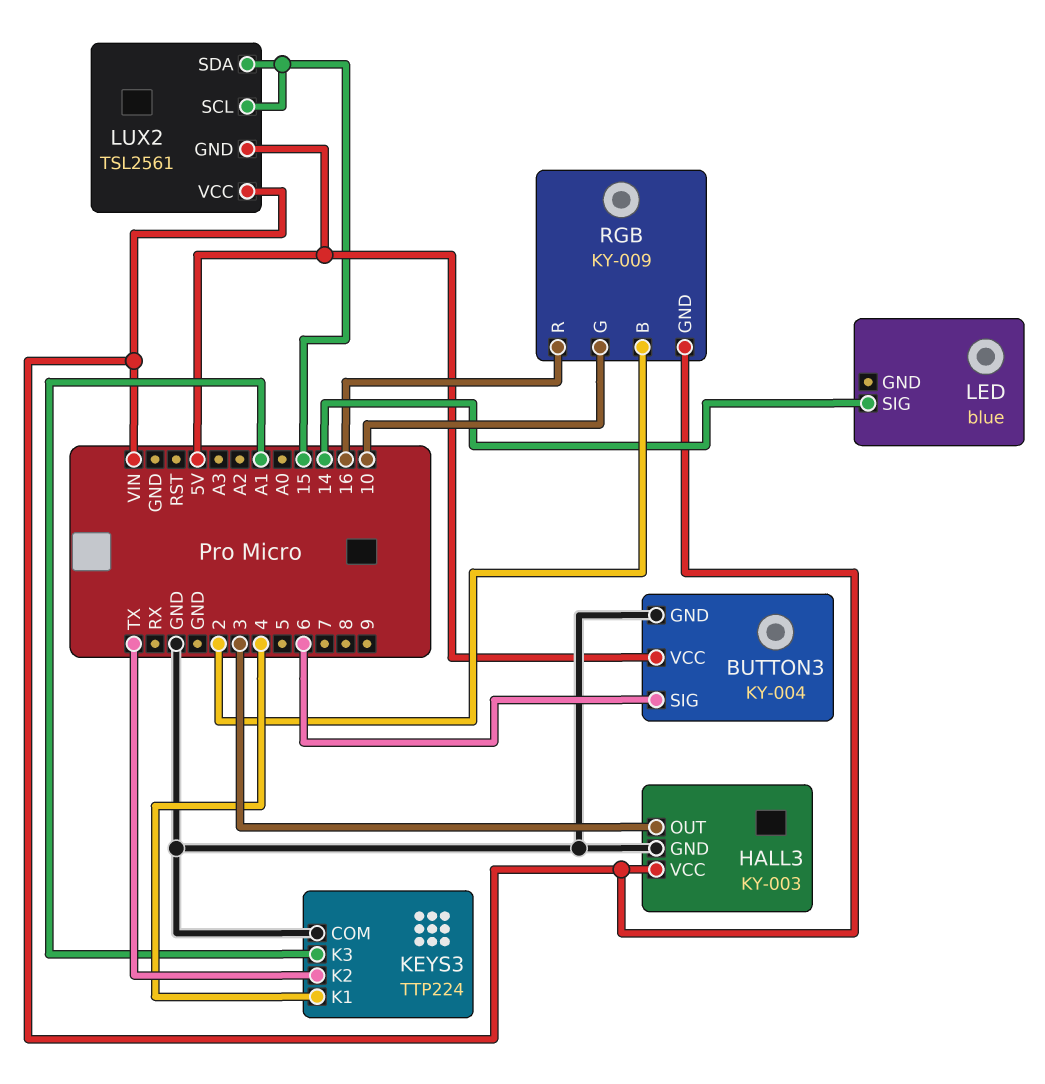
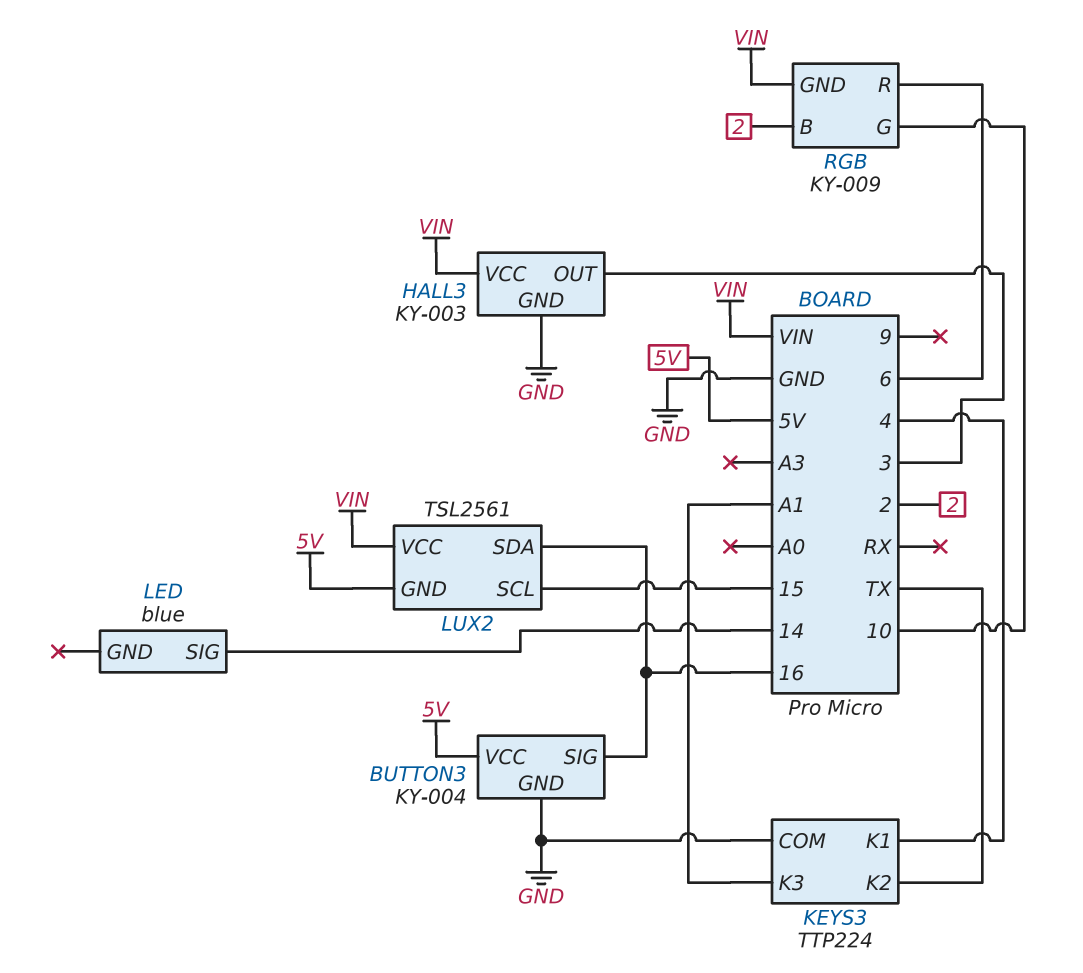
BUTTON3 pin SIG: 6 -> 16
LUX2 pin SDA: 15 -> 16
RGB pin R: 16 -> 6

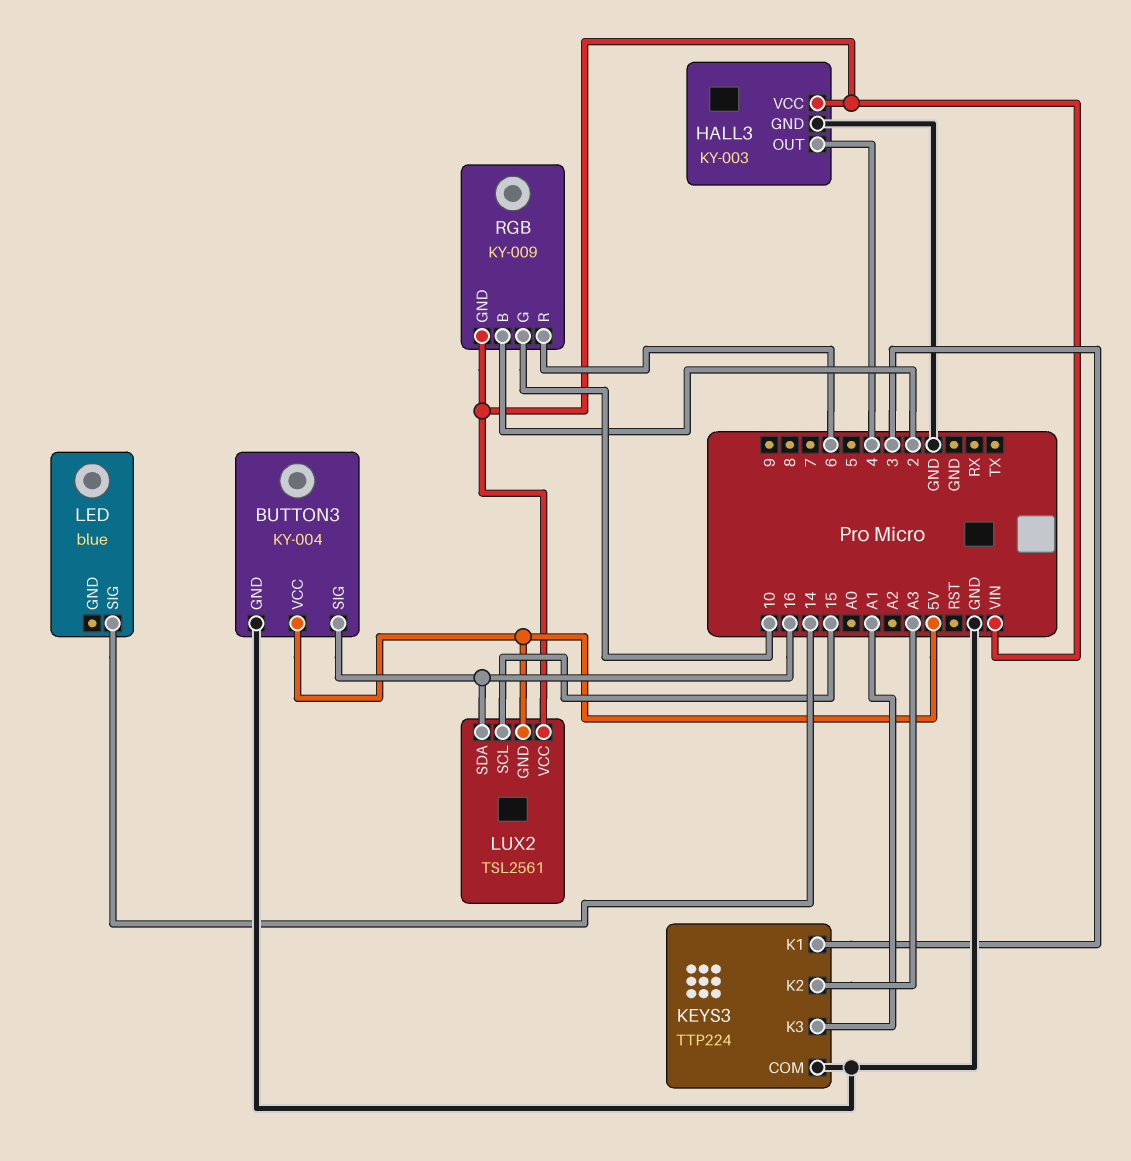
HALL3 pin OUT: 3 -> 4
KEYS3 pin K1: 4 -> 3
KEYS3 pin K2: TX -> A3

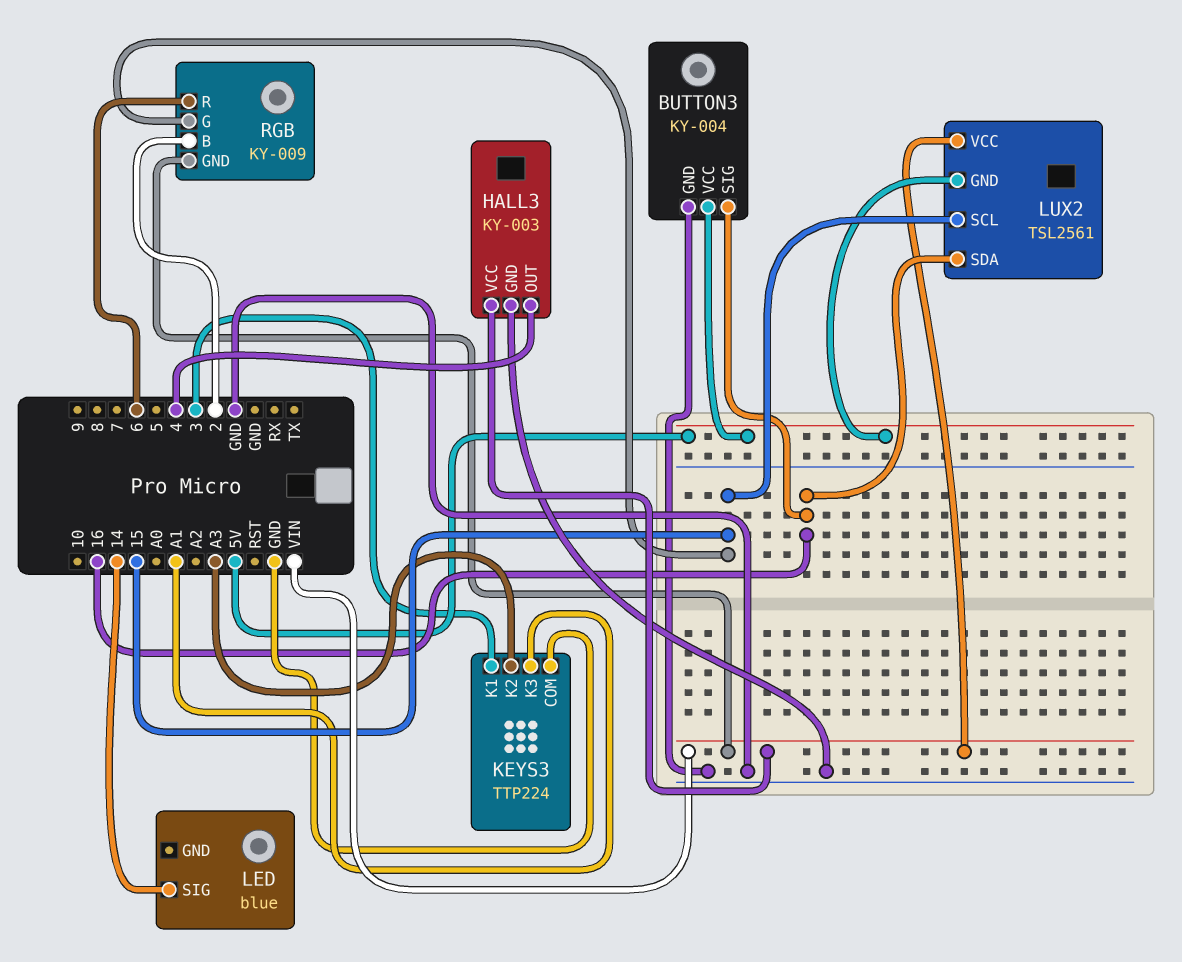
RGB pin G: 10 -> 15

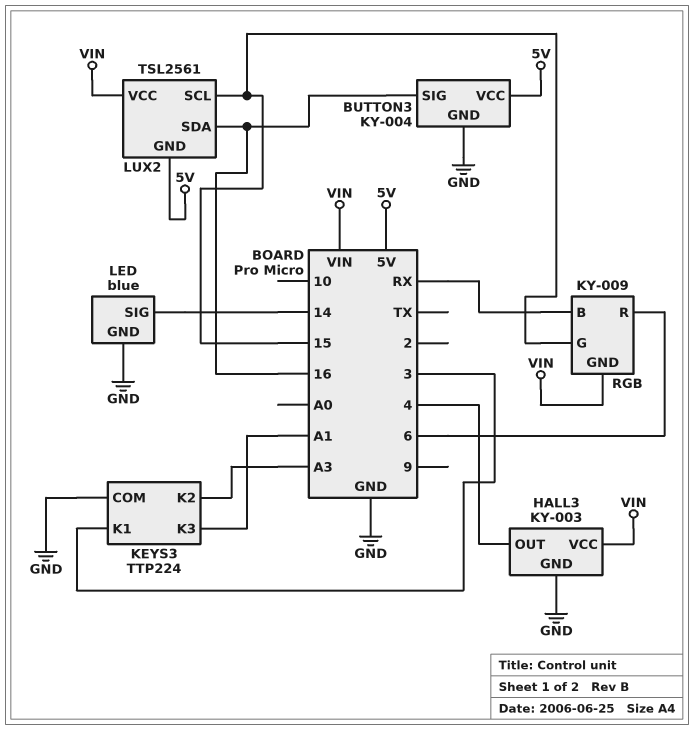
LED pin GND: none -> GND
RGB pin B: 2 -> RX

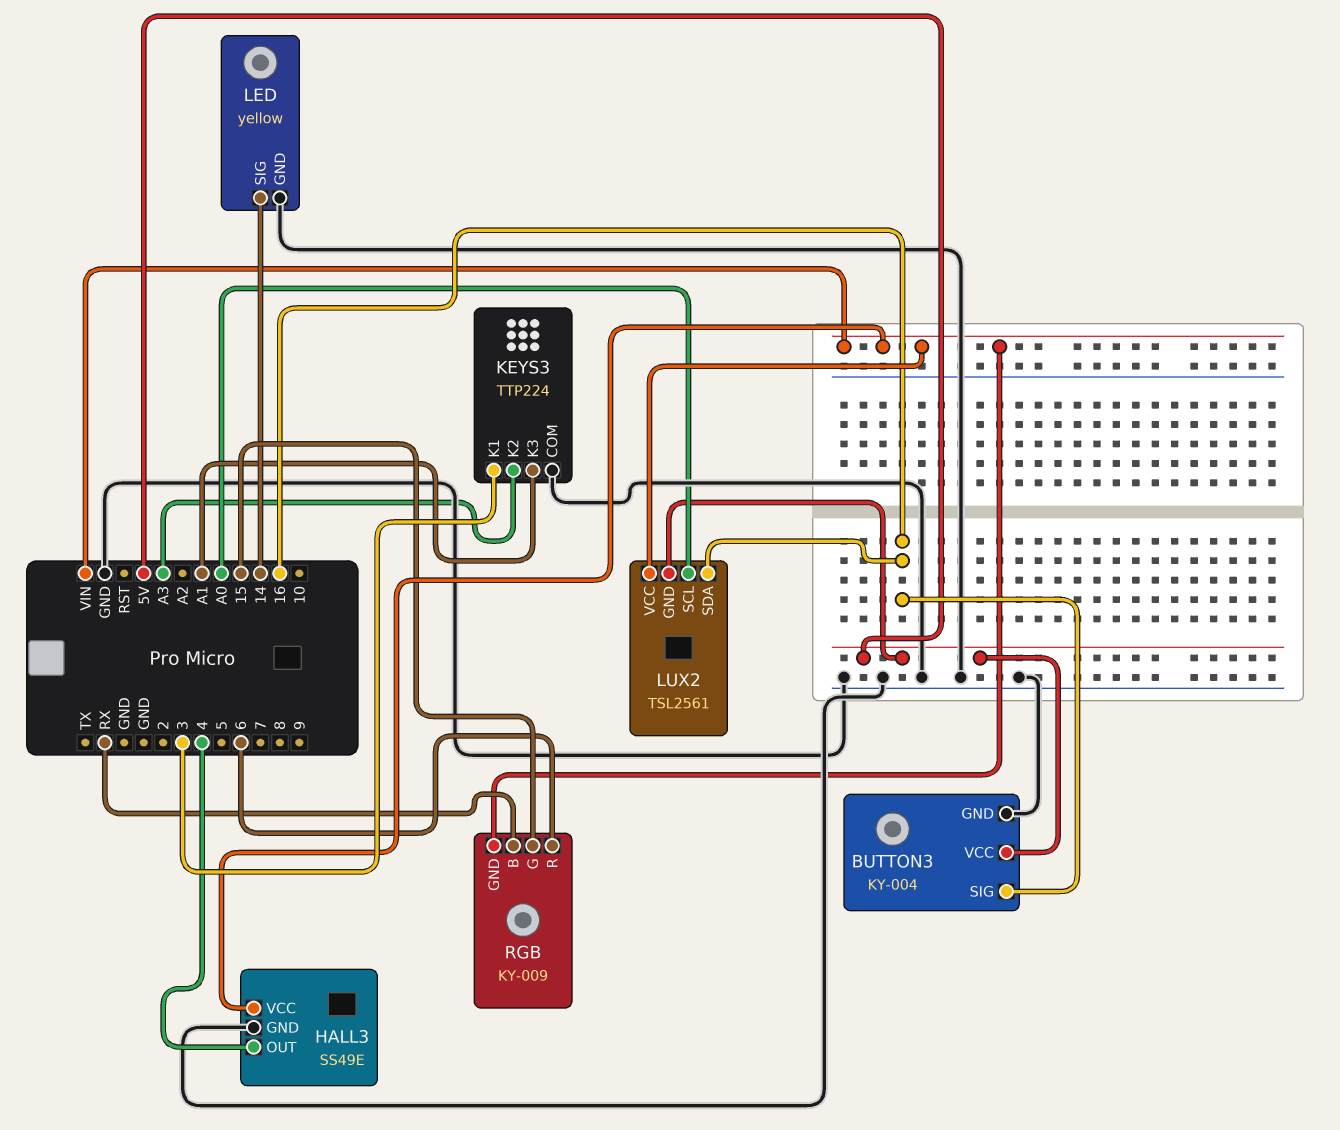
HALL3: KY-003 -> SS49E
LED: blue -> yellow
LUX2 pin SCL: 15 -> A0

